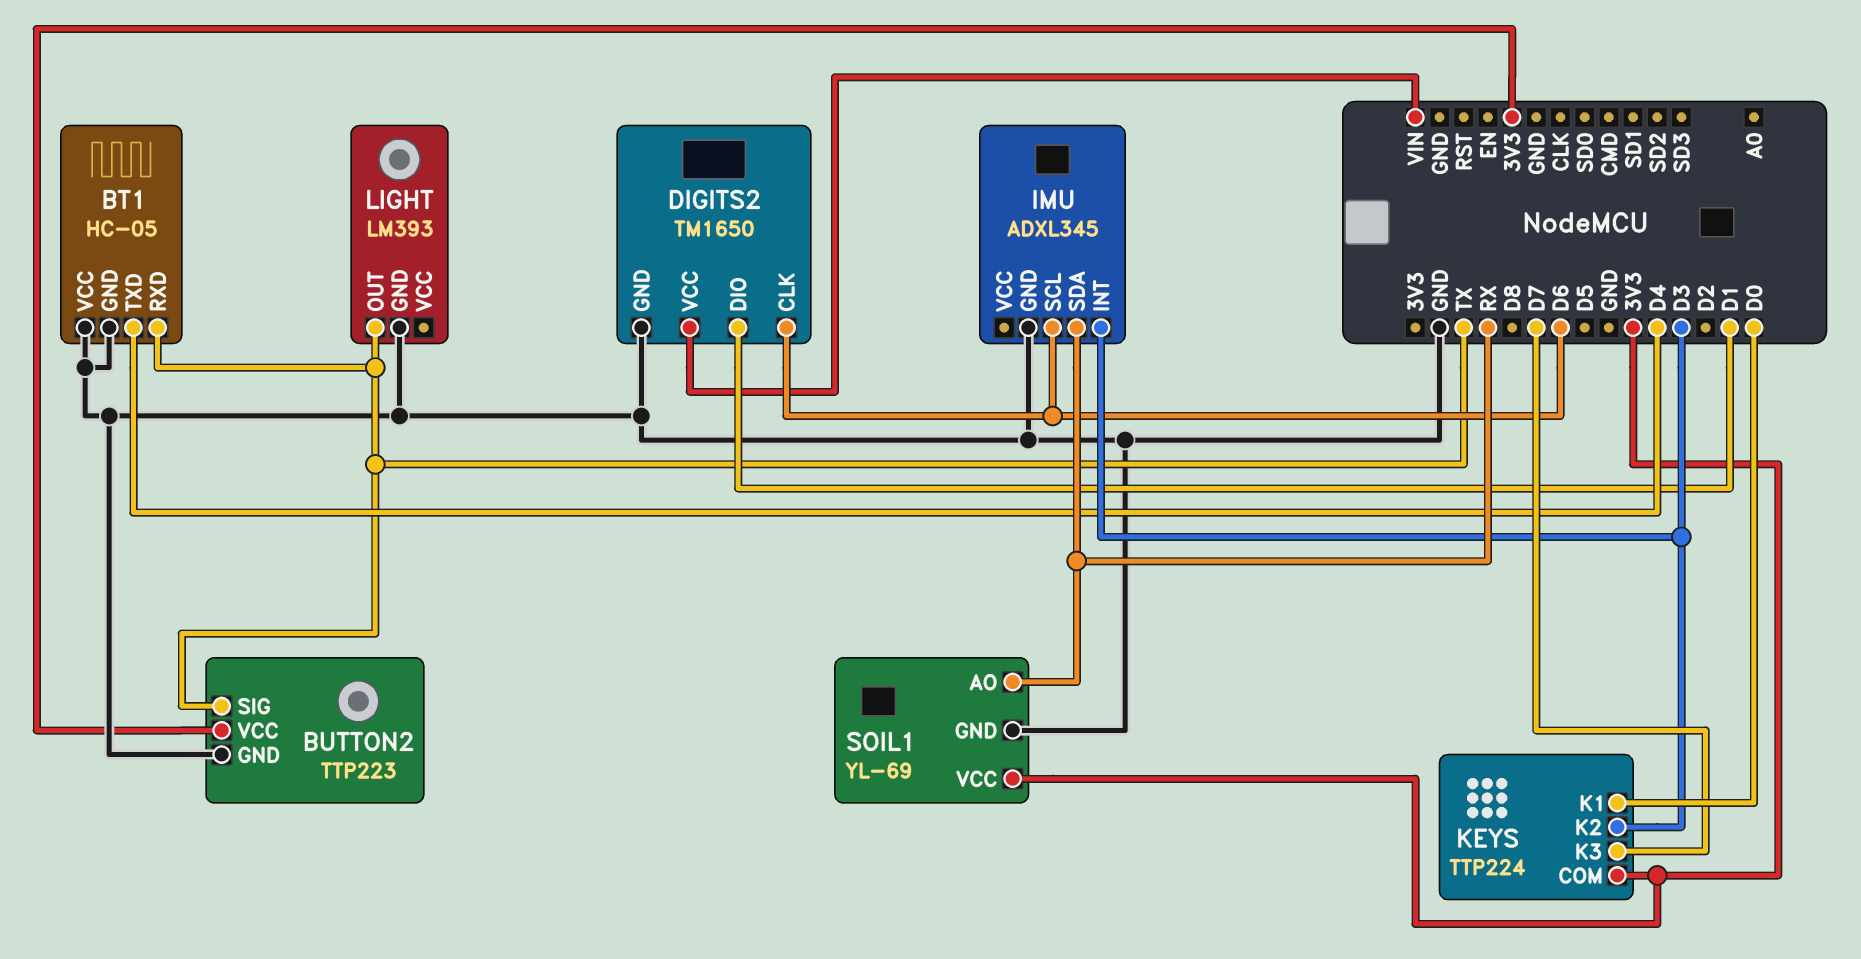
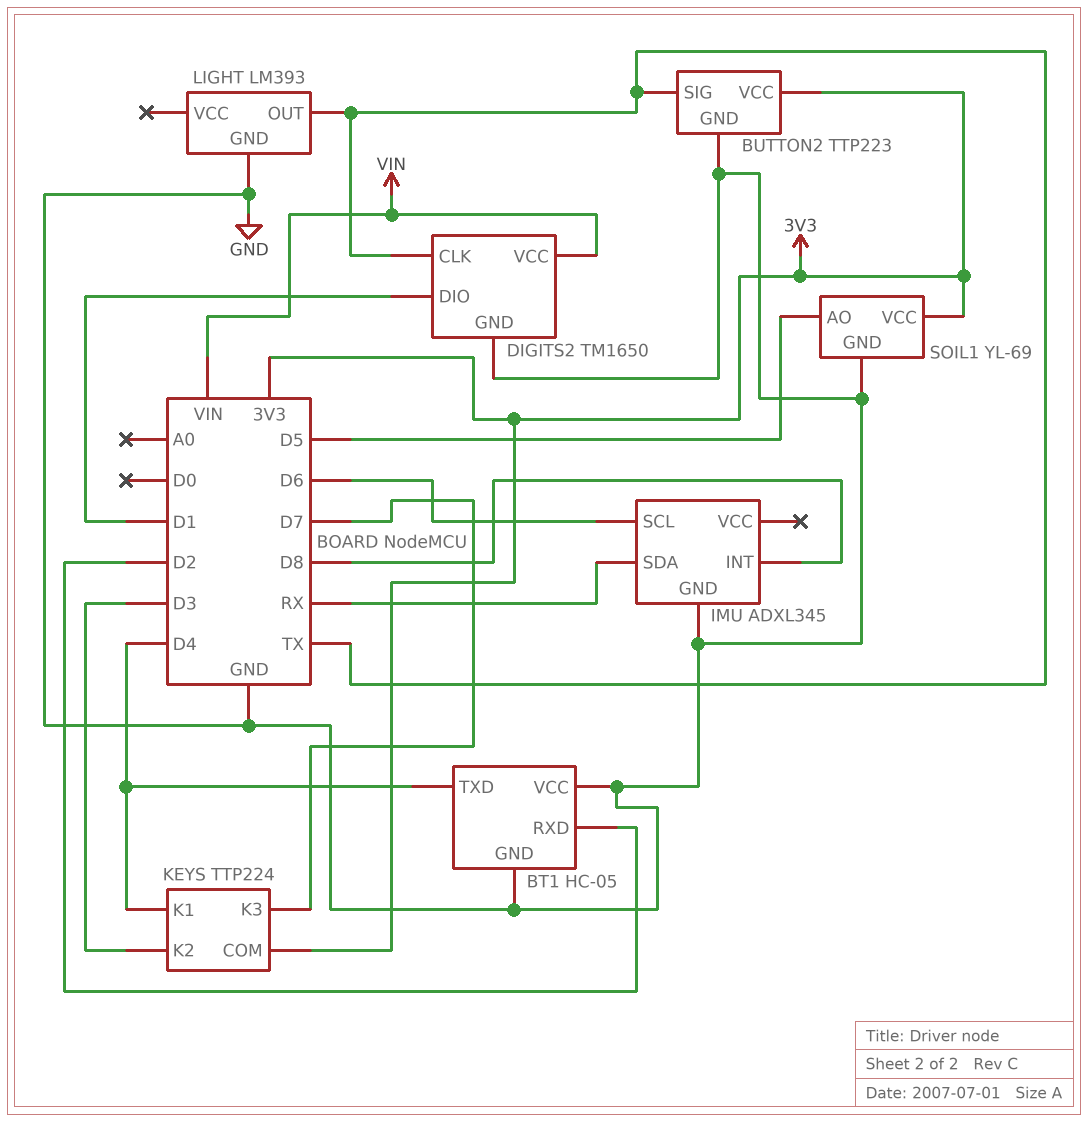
BT1 pin RXD: TX -> D2
DIGITS2 pin CLK: D6 -> TX
IMU pin INT: D3 -> D8
KEYS pin K1: D0 -> D4
SOIL1 pin AO: RX -> D5

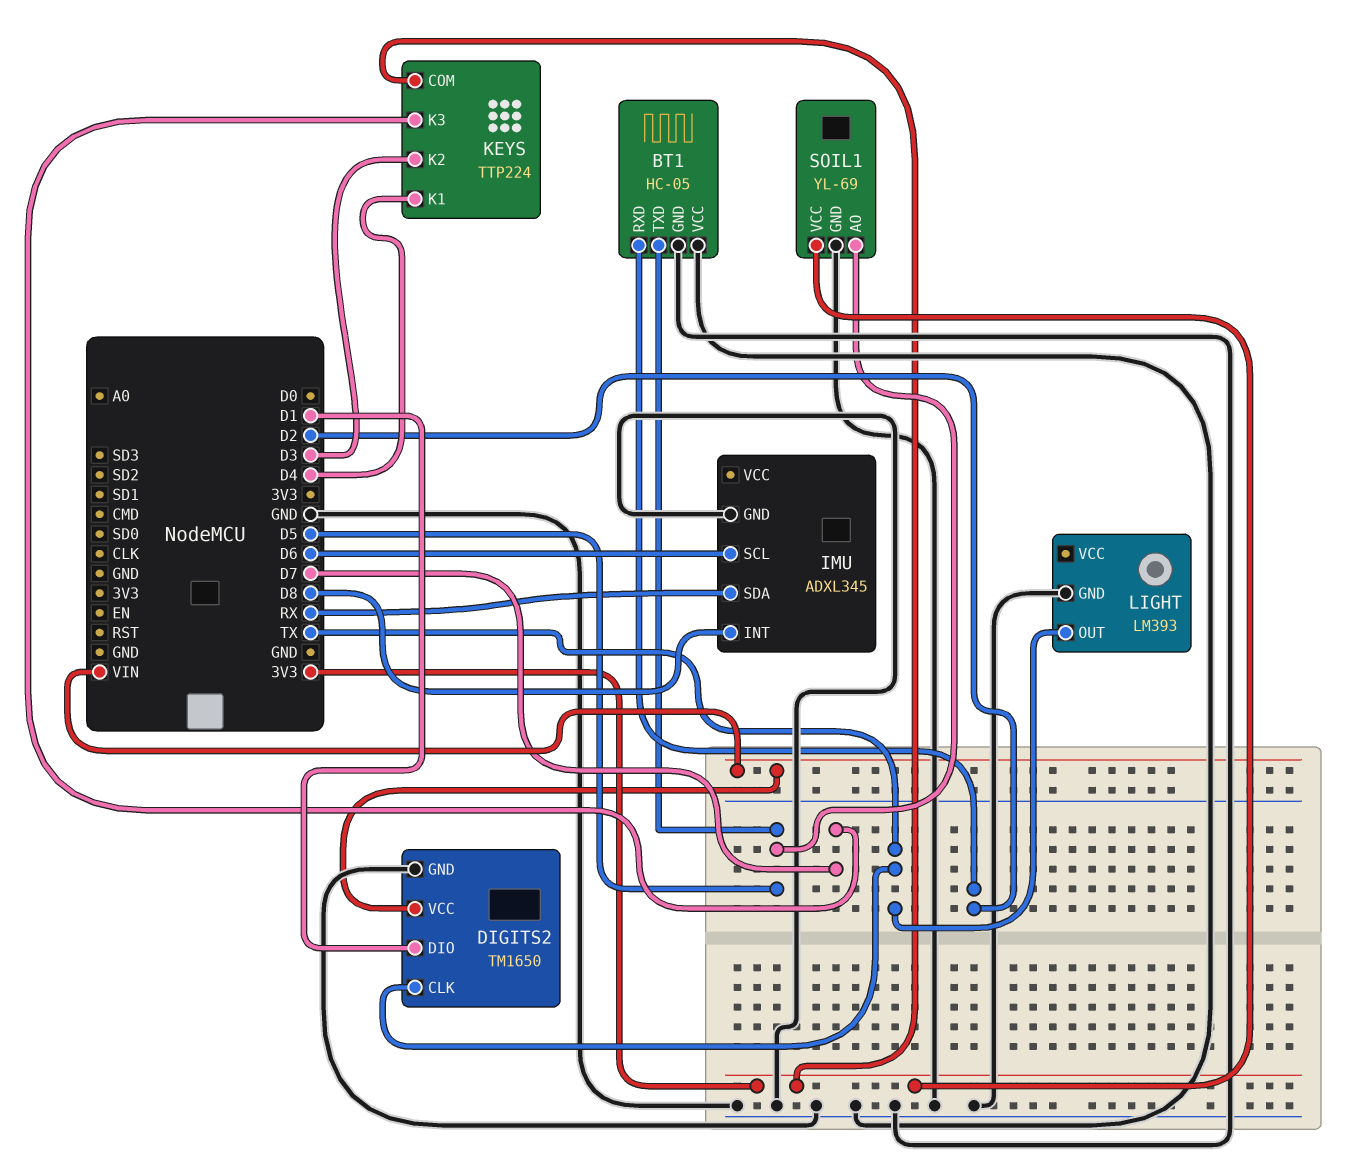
BT1 pin TXD: D4 -> D5
BUTTON2: TTP223 -> none
BUTTON2 pin GND: GND -> none
BUTTON2 pin SIG: TX -> none
BUTTON2 pin VCC: 3V3 -> none

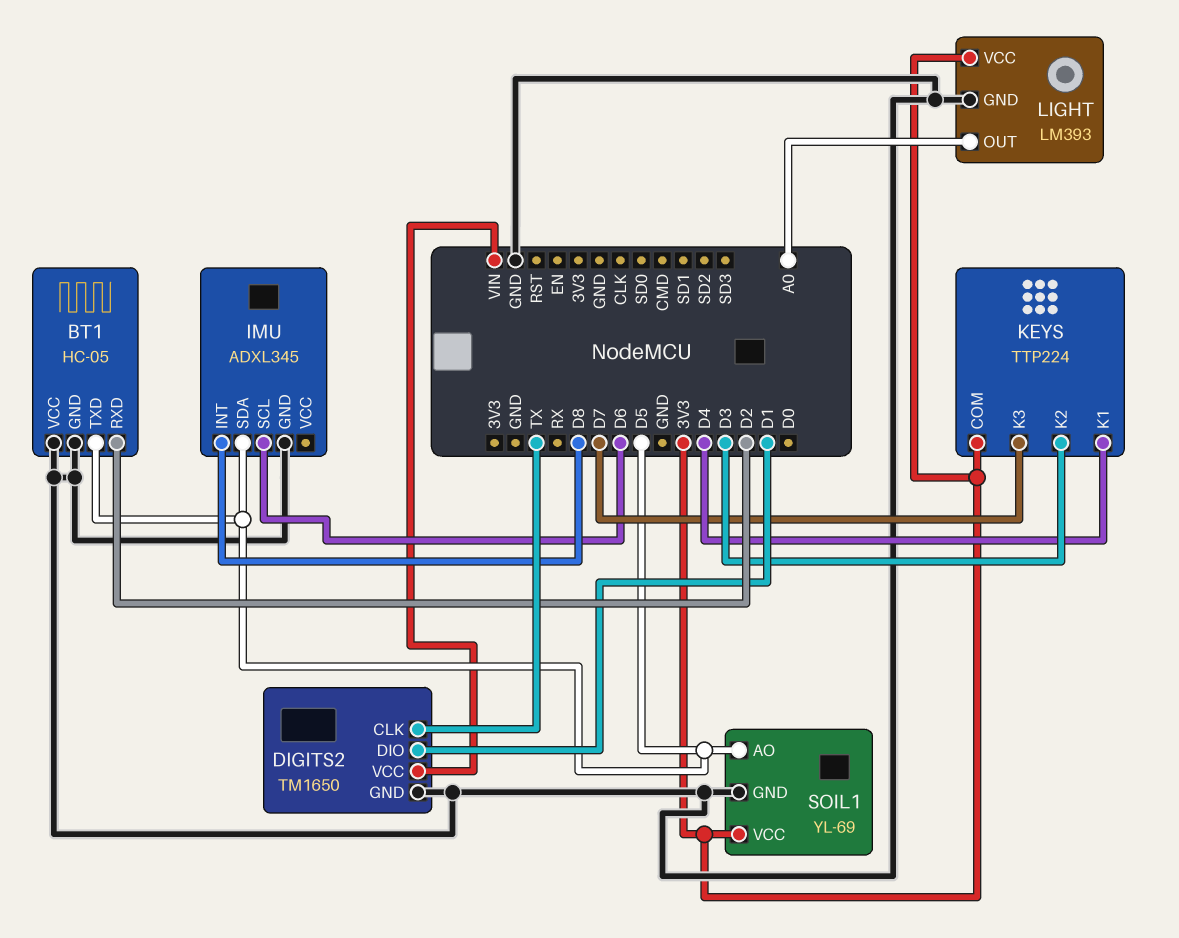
IMU pin SDA: RX -> D5
LIGHT pin OUT: TX -> A0
LIGHT pin VCC: none -> 3V3

